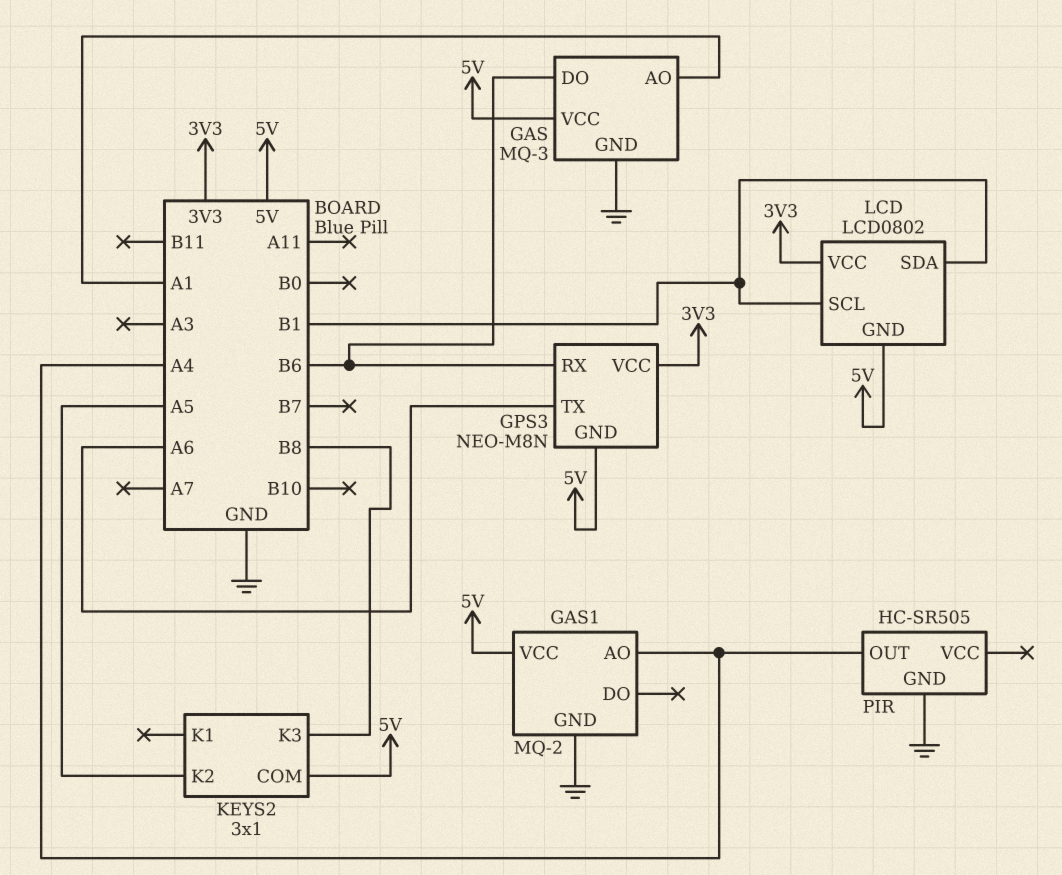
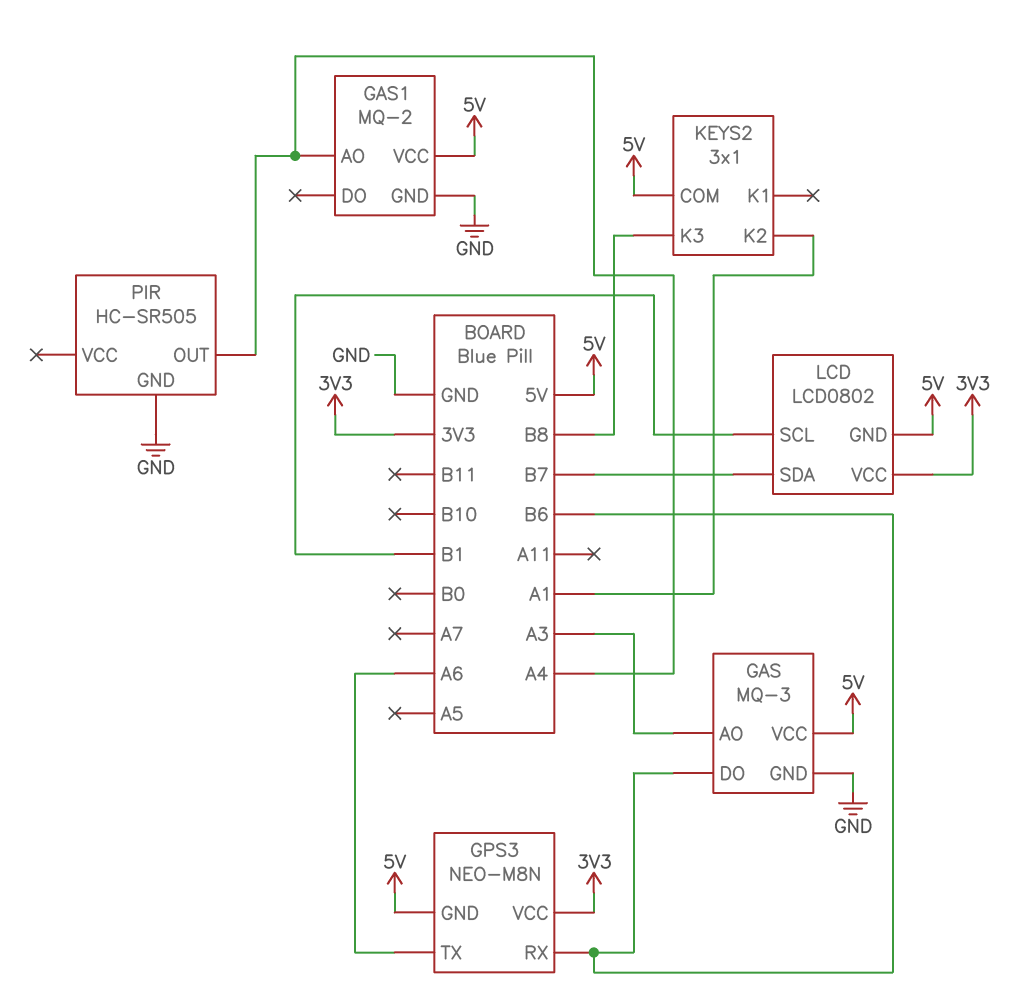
GAS pin AO: A1 -> A3
KEYS2 pin K2: A5 -> A1
LCD pin SDA: B1 -> B7

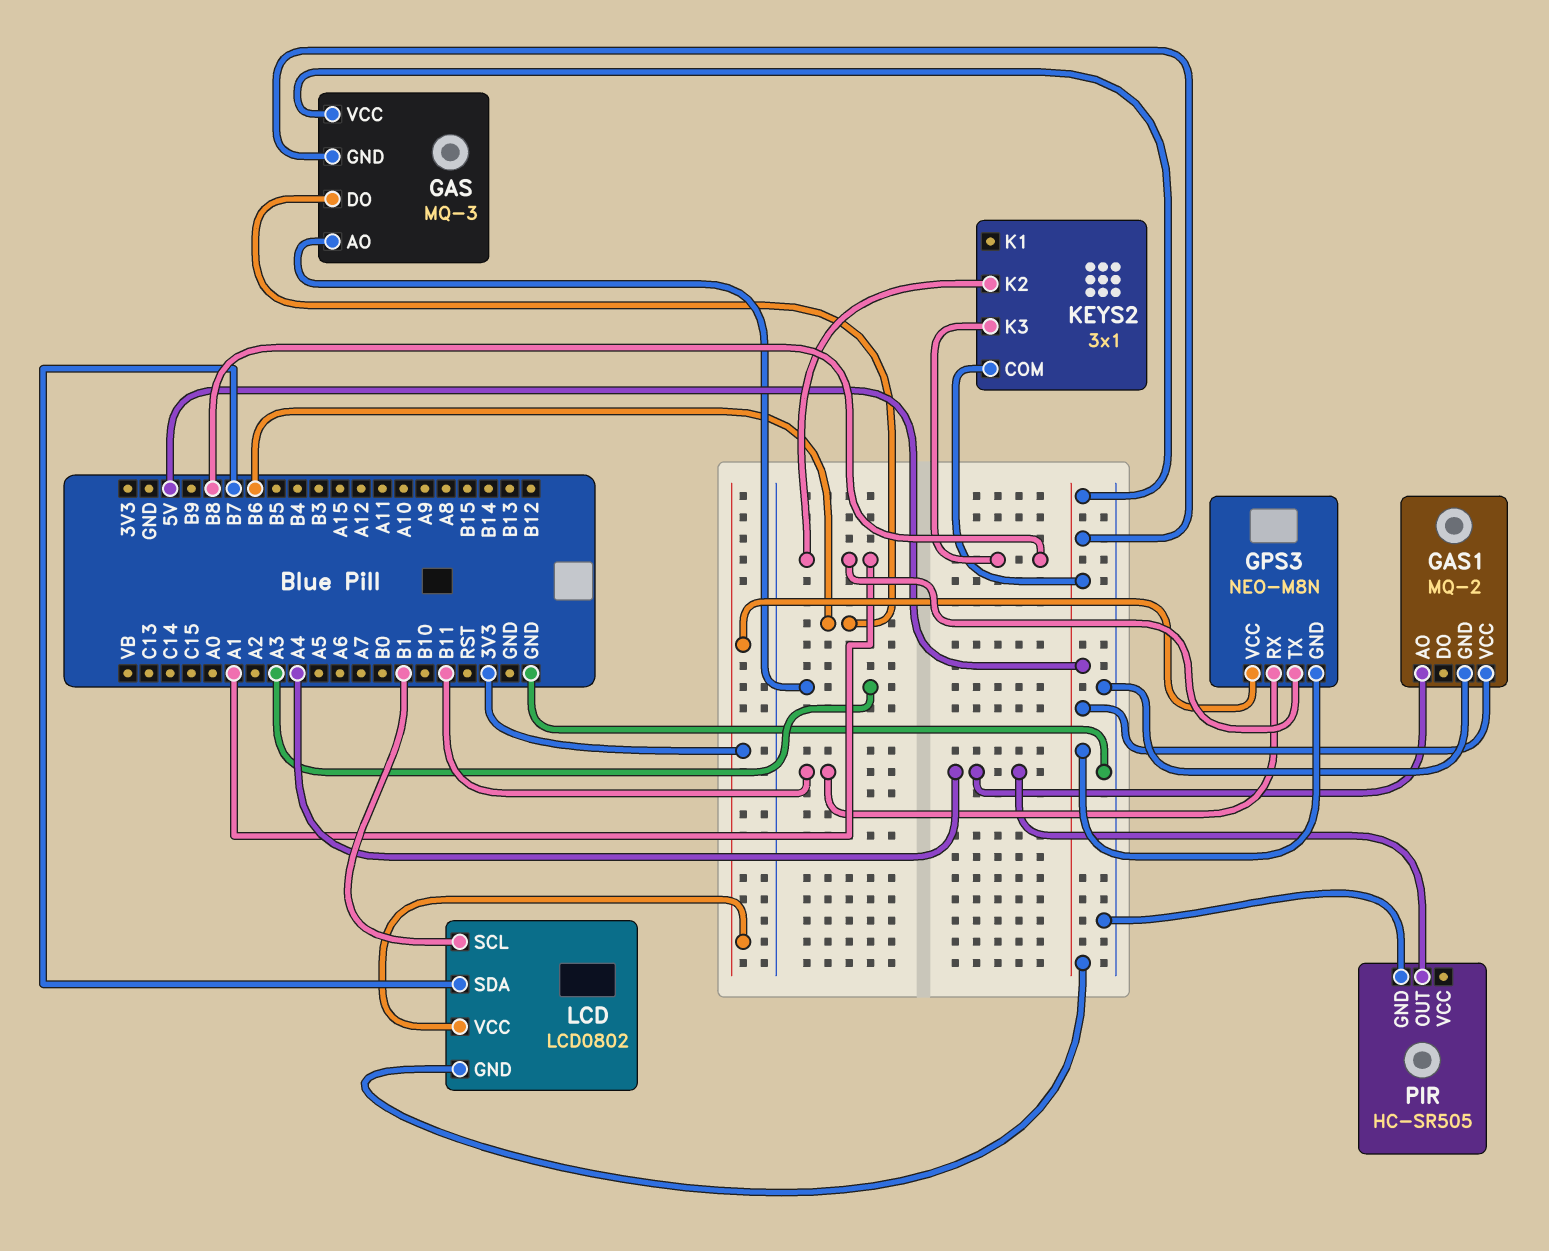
GAS pin GND: GND -> 5V
GPS3 pin RX: B6 -> B11
GPS3 pin TX: A6 -> A1

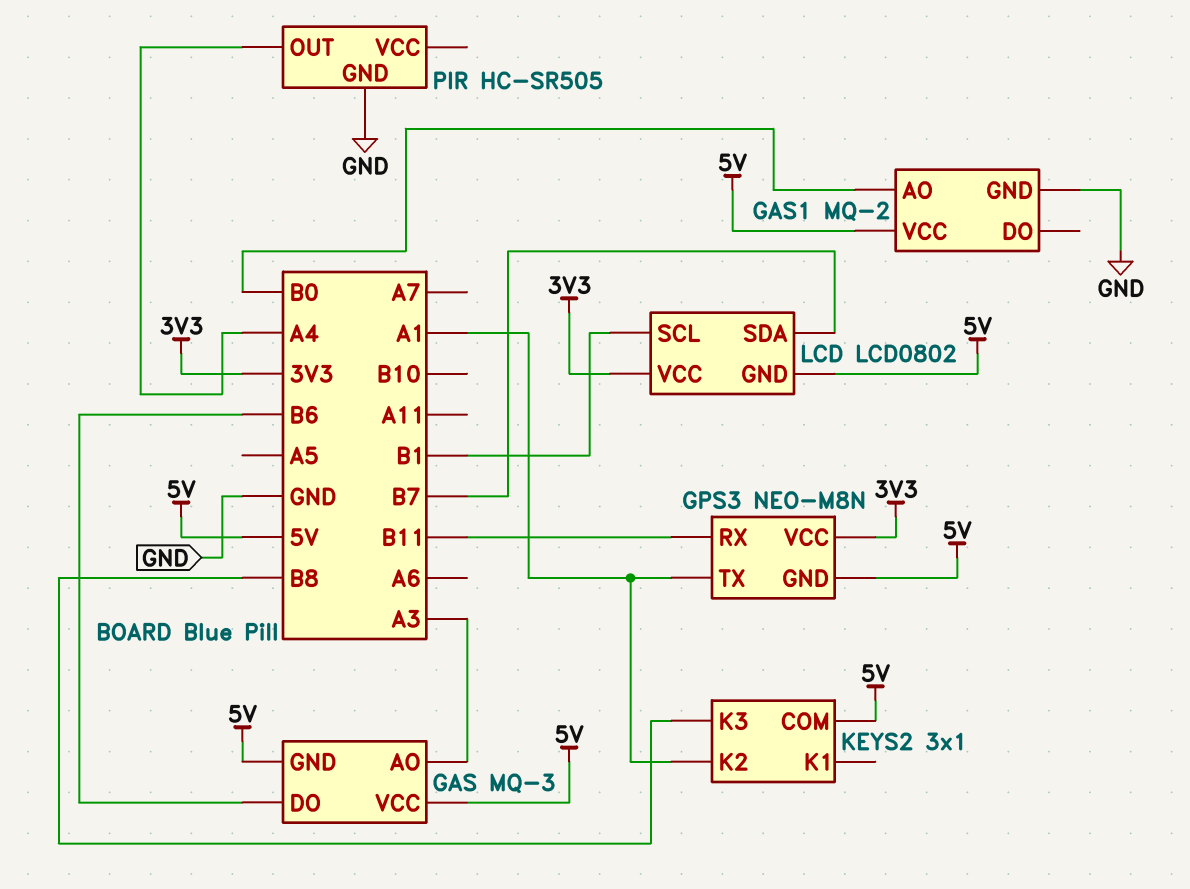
GAS1 pin AO: A4 -> B0

